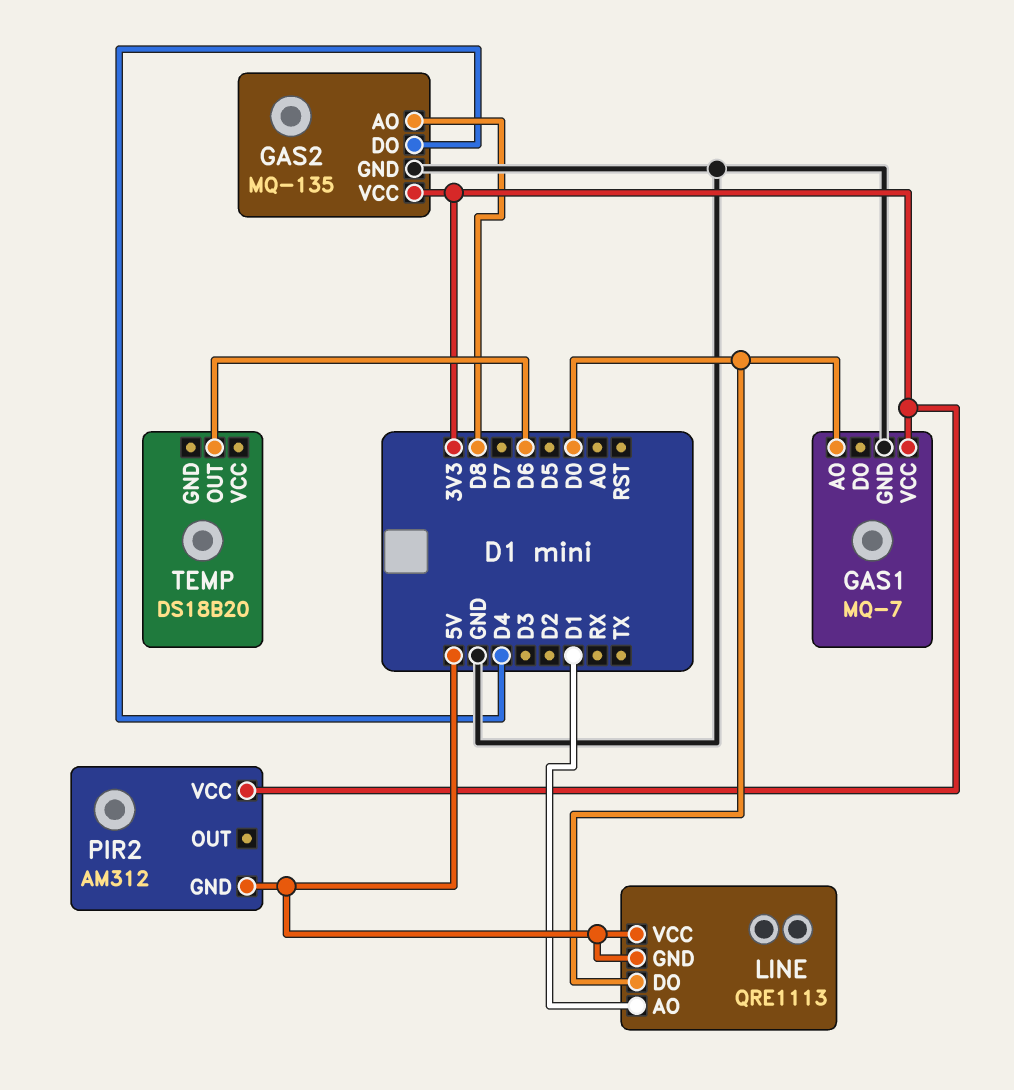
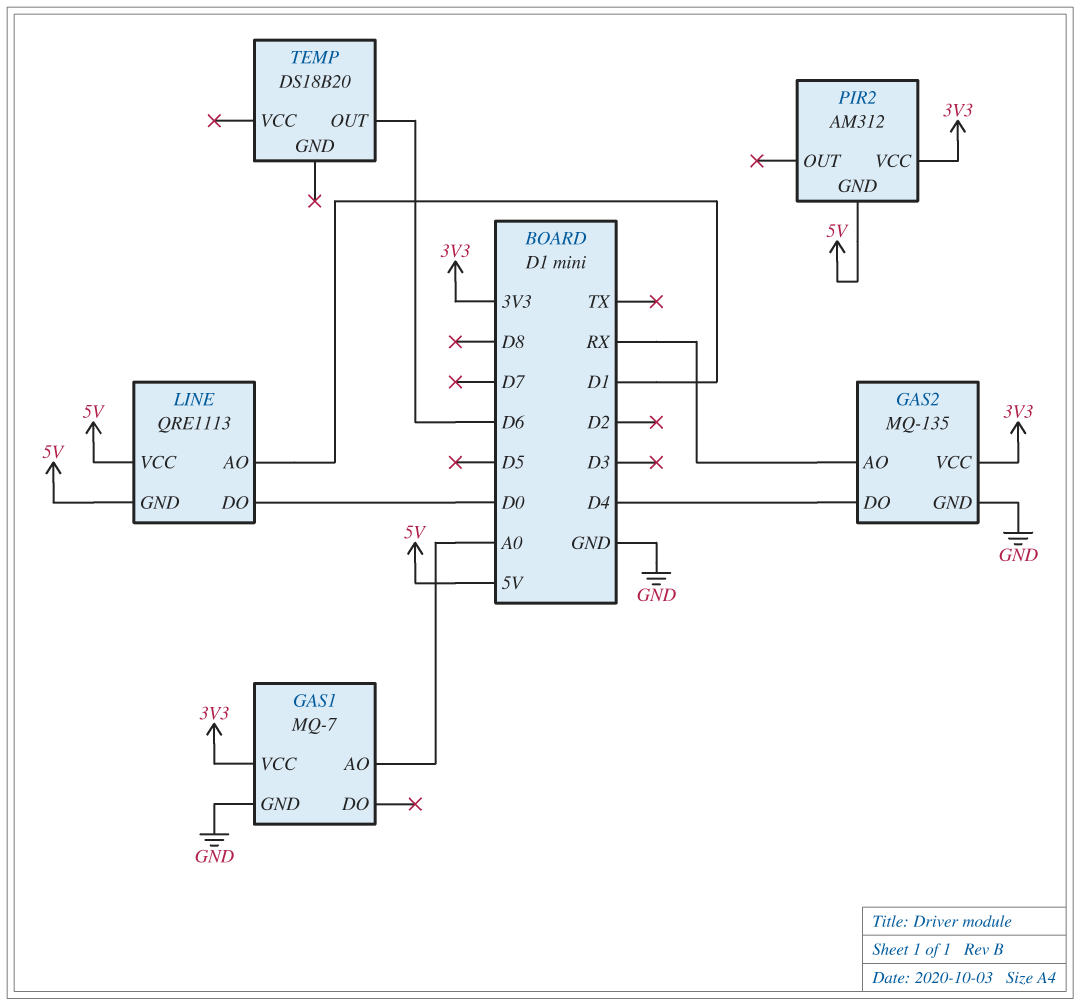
GAS1 pin AO: D0 -> A0
GAS2 pin AO: D8 -> RX

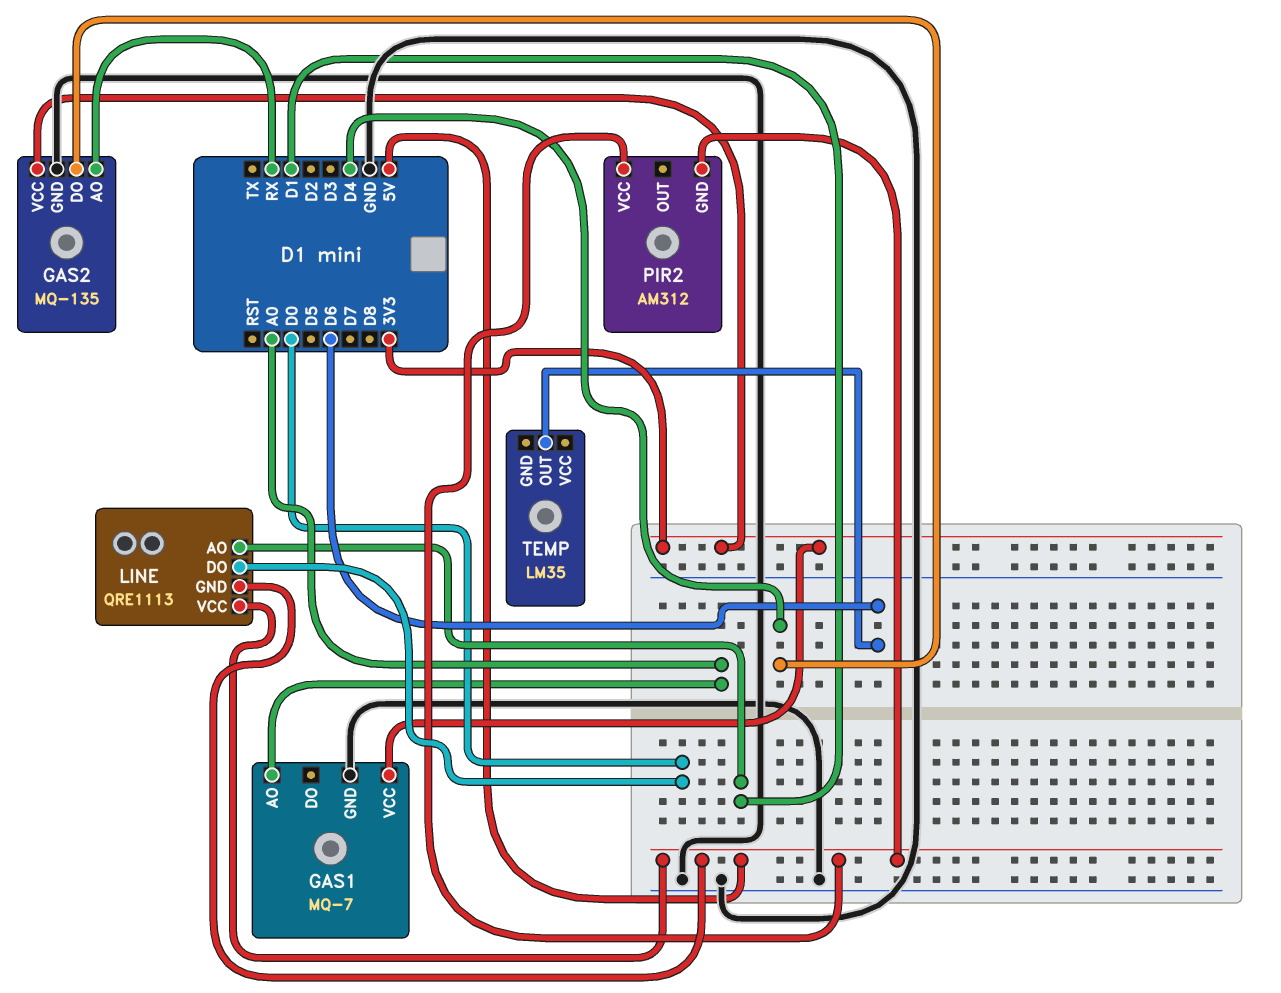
PIR2 pin VCC: 3V3 -> 5V
TEMP: DS18B20 -> LM35

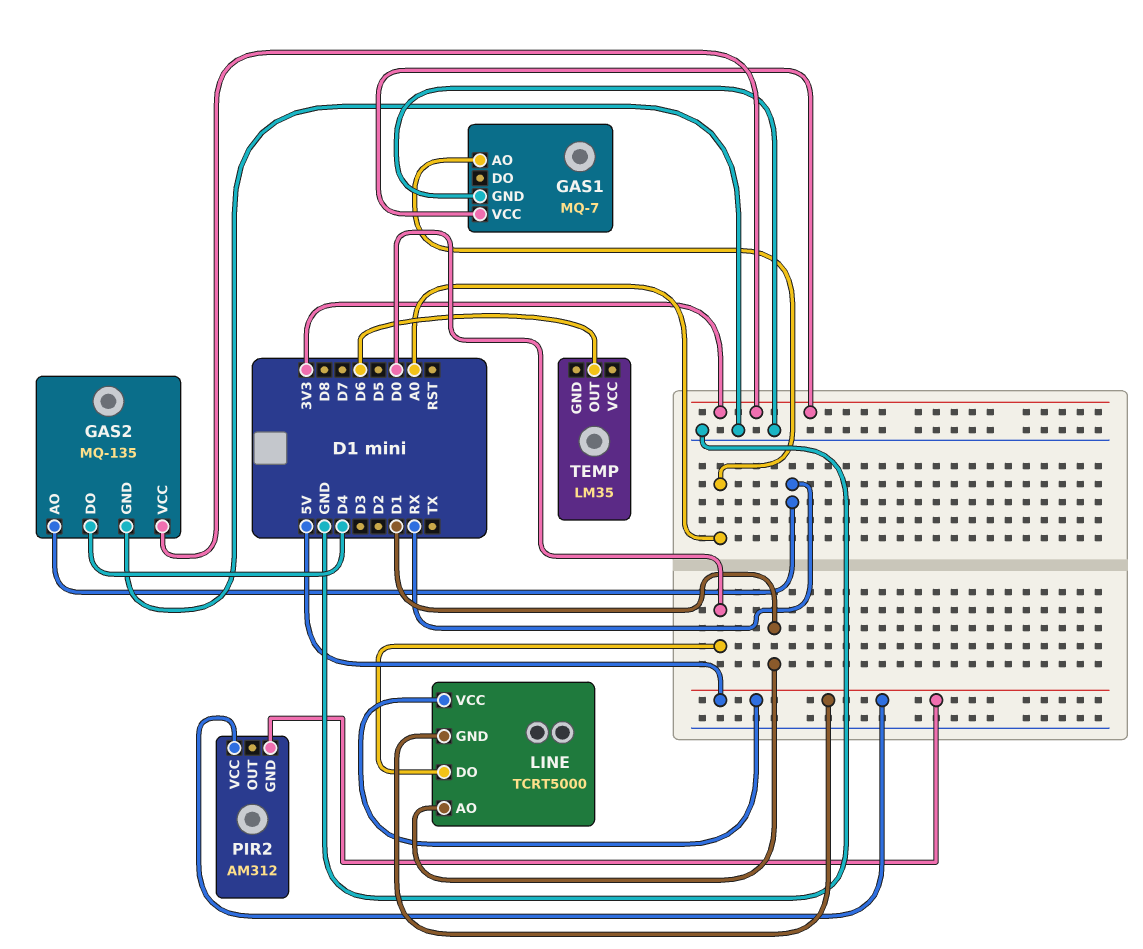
LINE: QRE1113 -> TCRT5000

